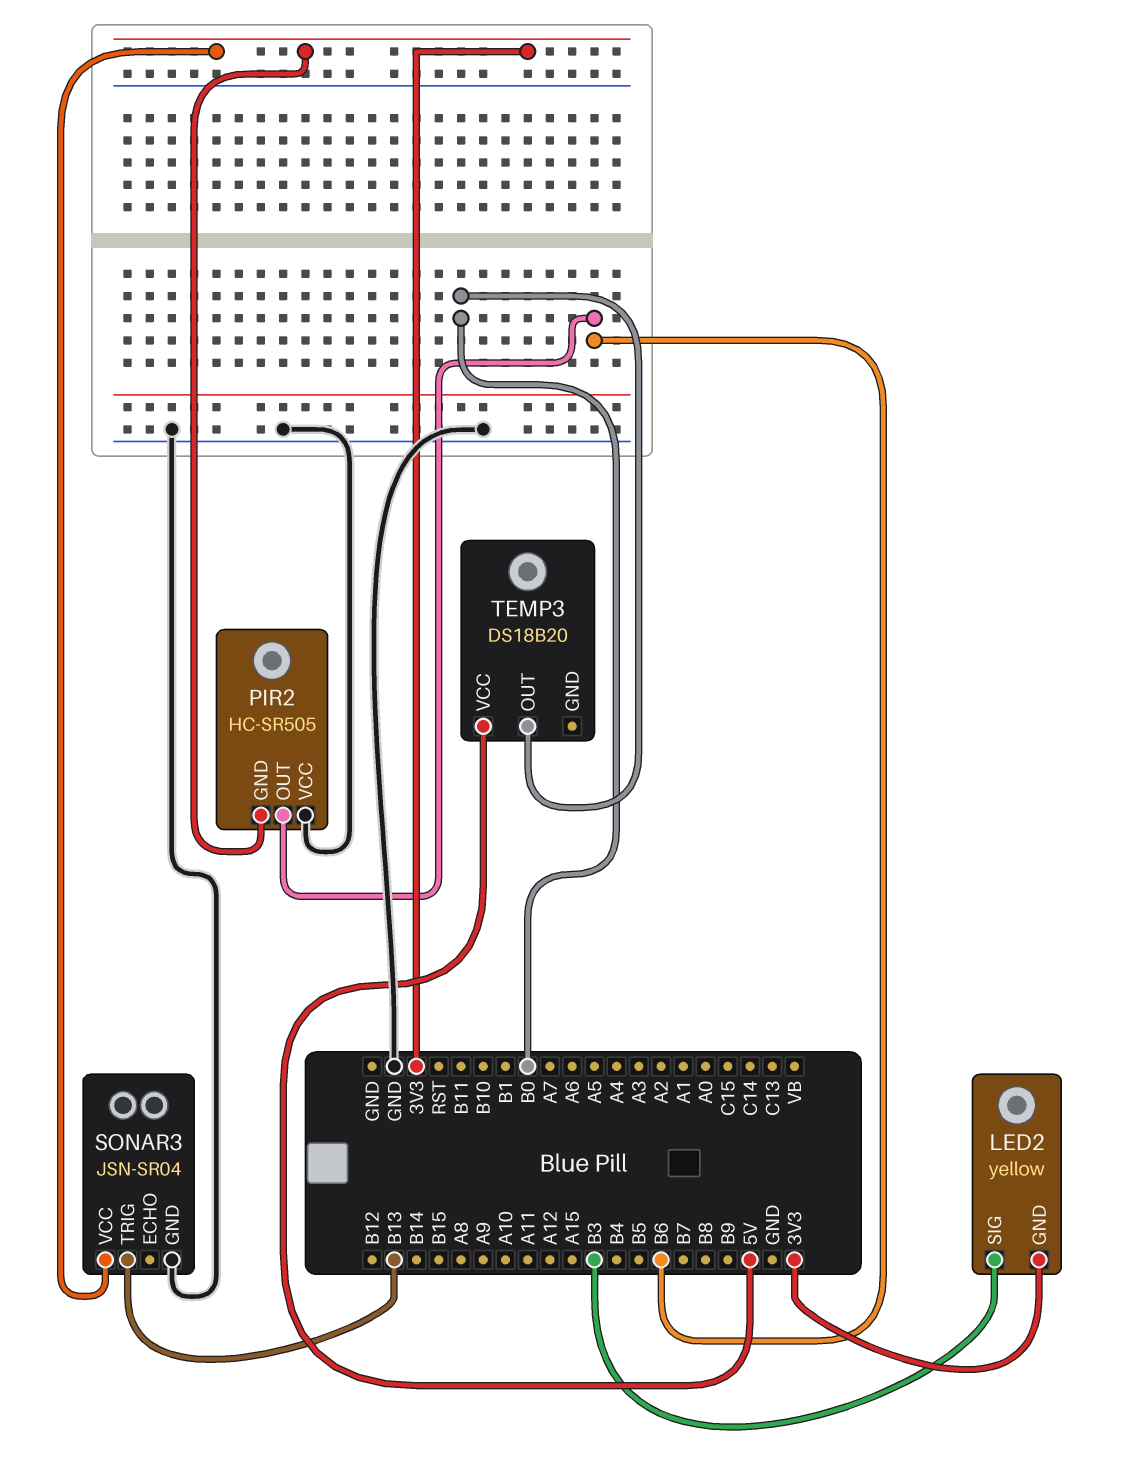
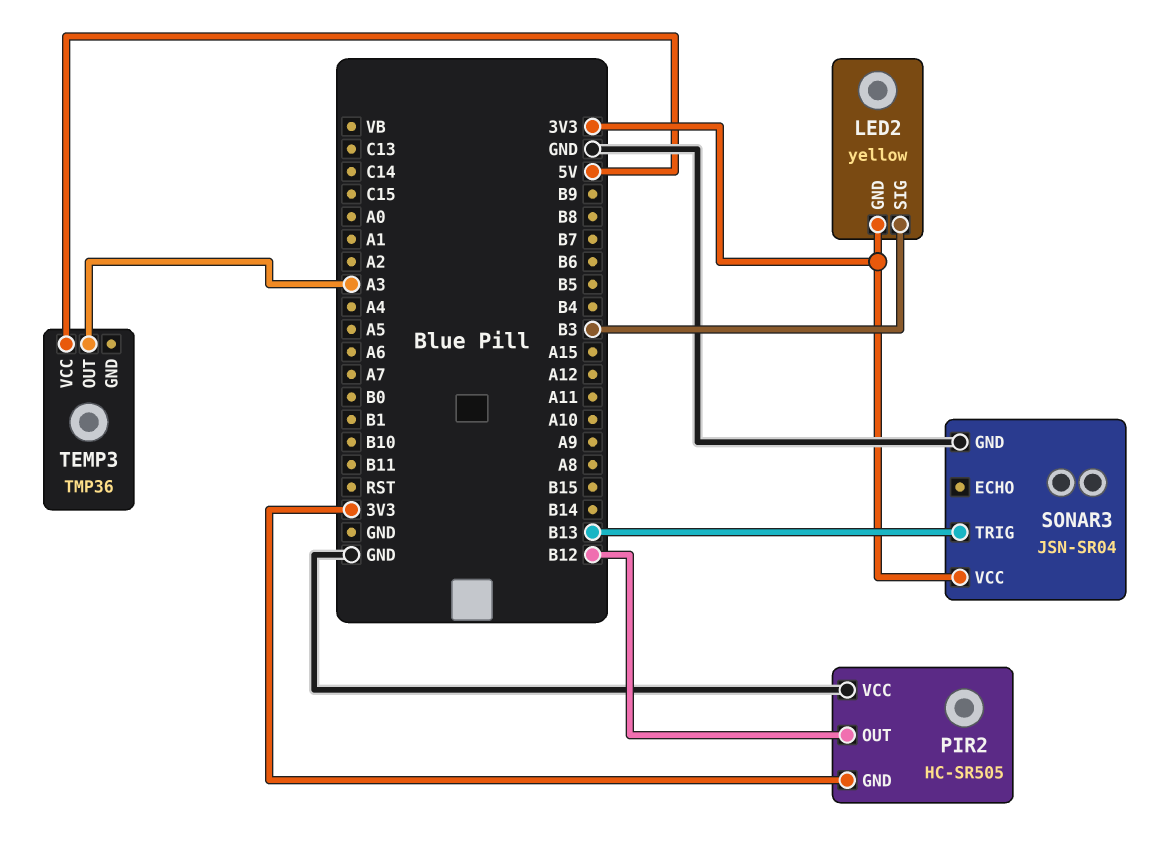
PIR2 pin OUT: B6 -> B12
TEMP3: DS18B20 -> TMP36
TEMP3 pin OUT: B0 -> A3

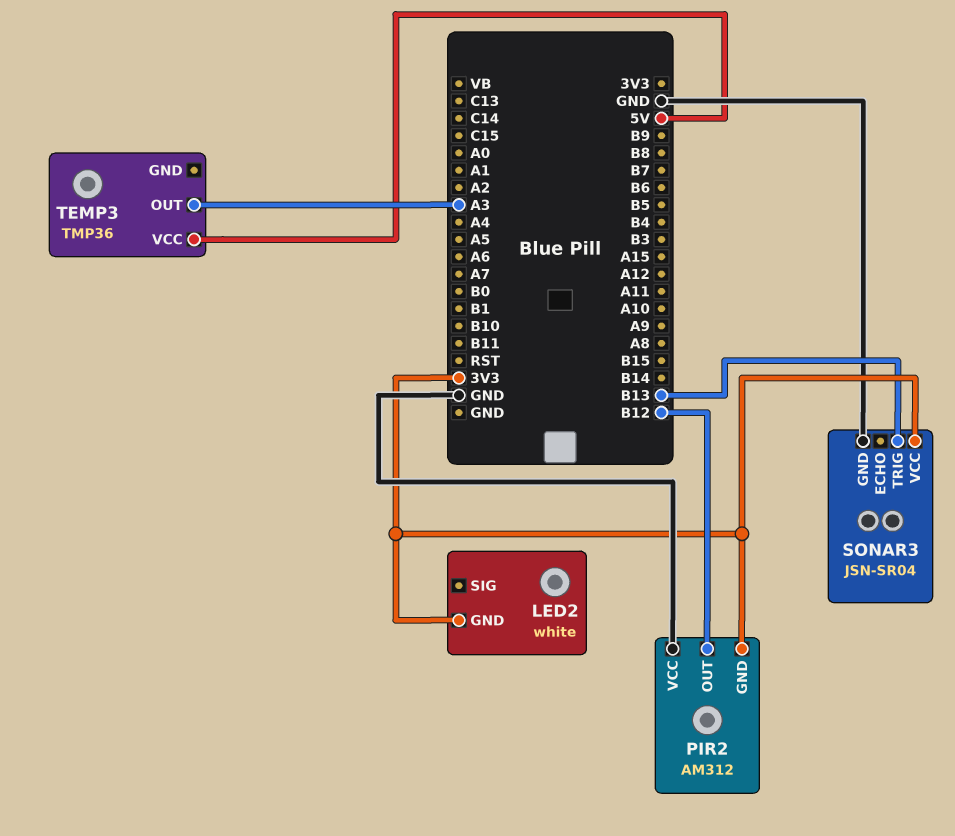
LED2: yellow -> white
LED2 pin SIG: B3 -> none
PIR2: HC-SR505 -> AM312

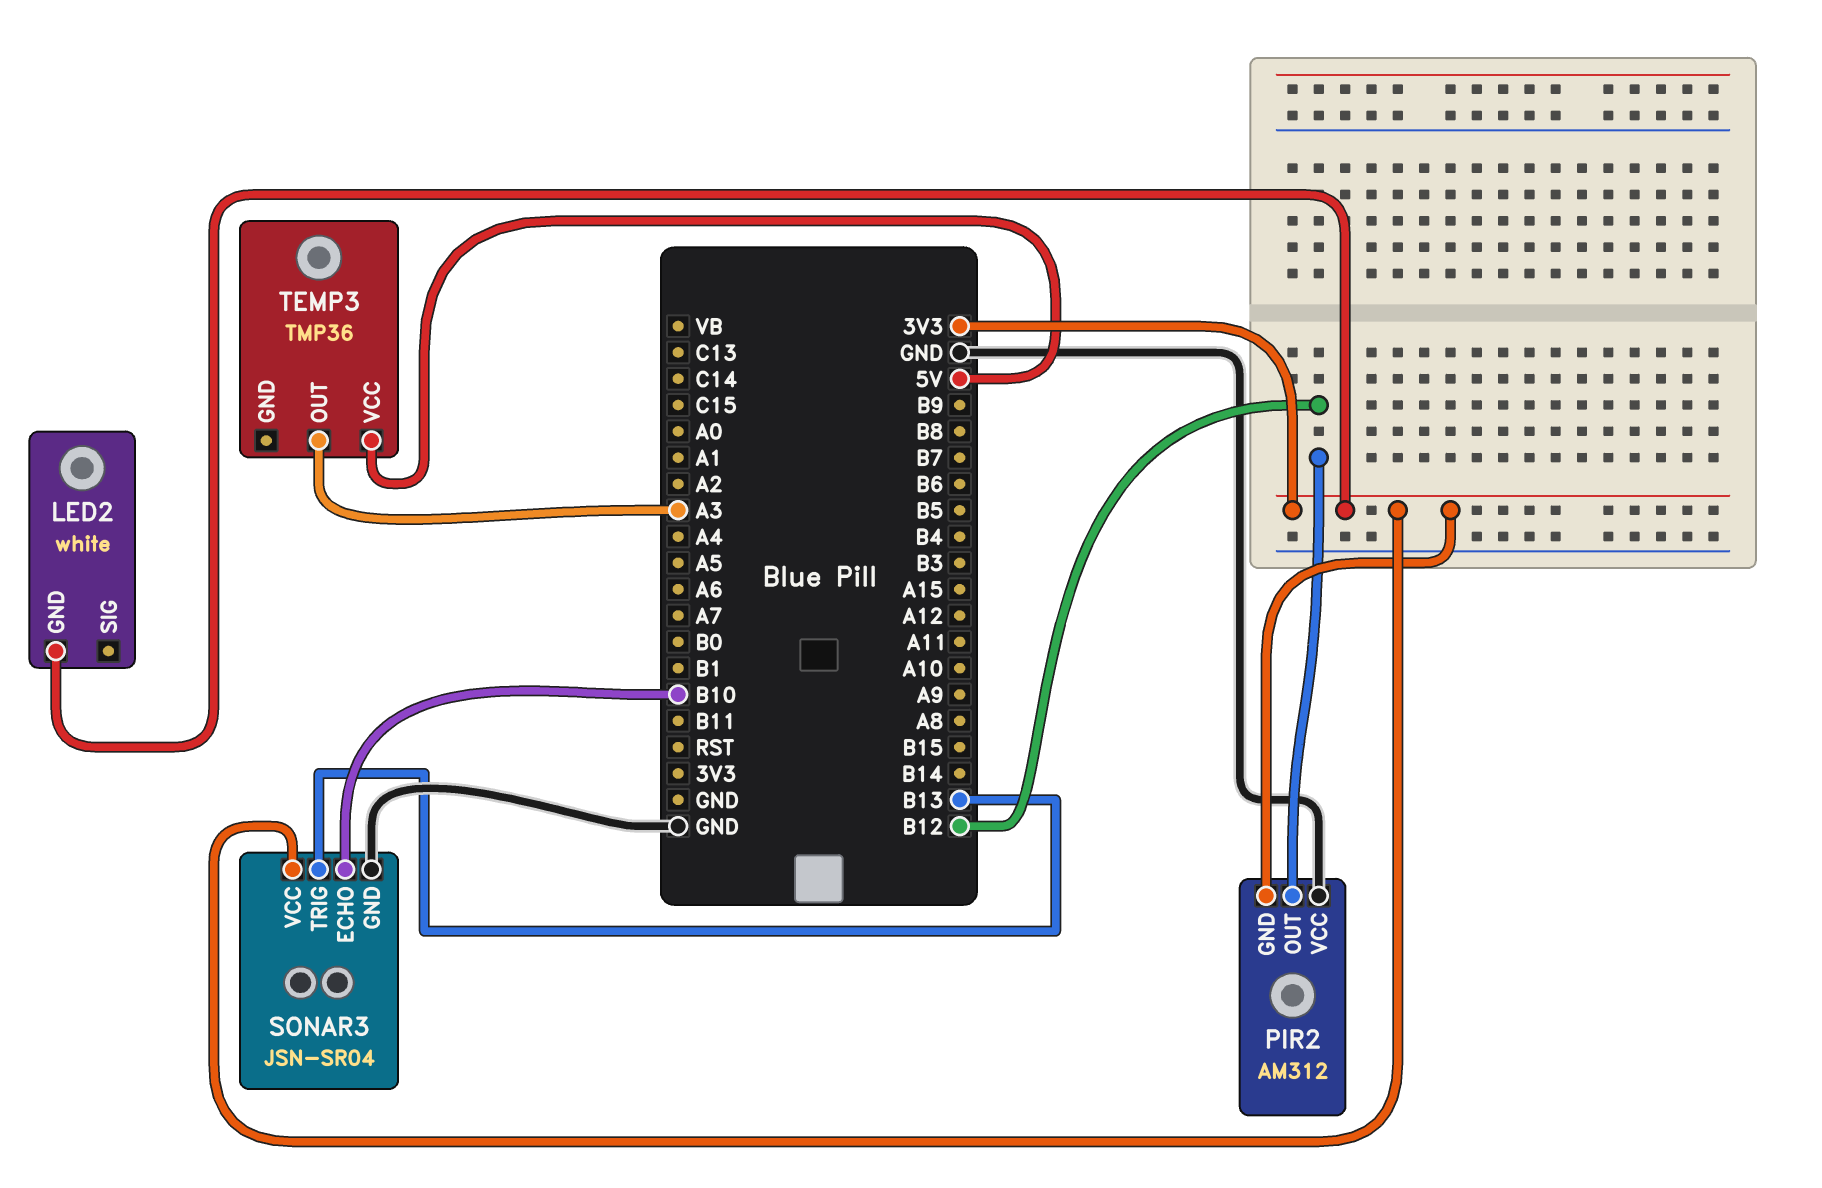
SONAR3 pin ECHO: none -> B10

